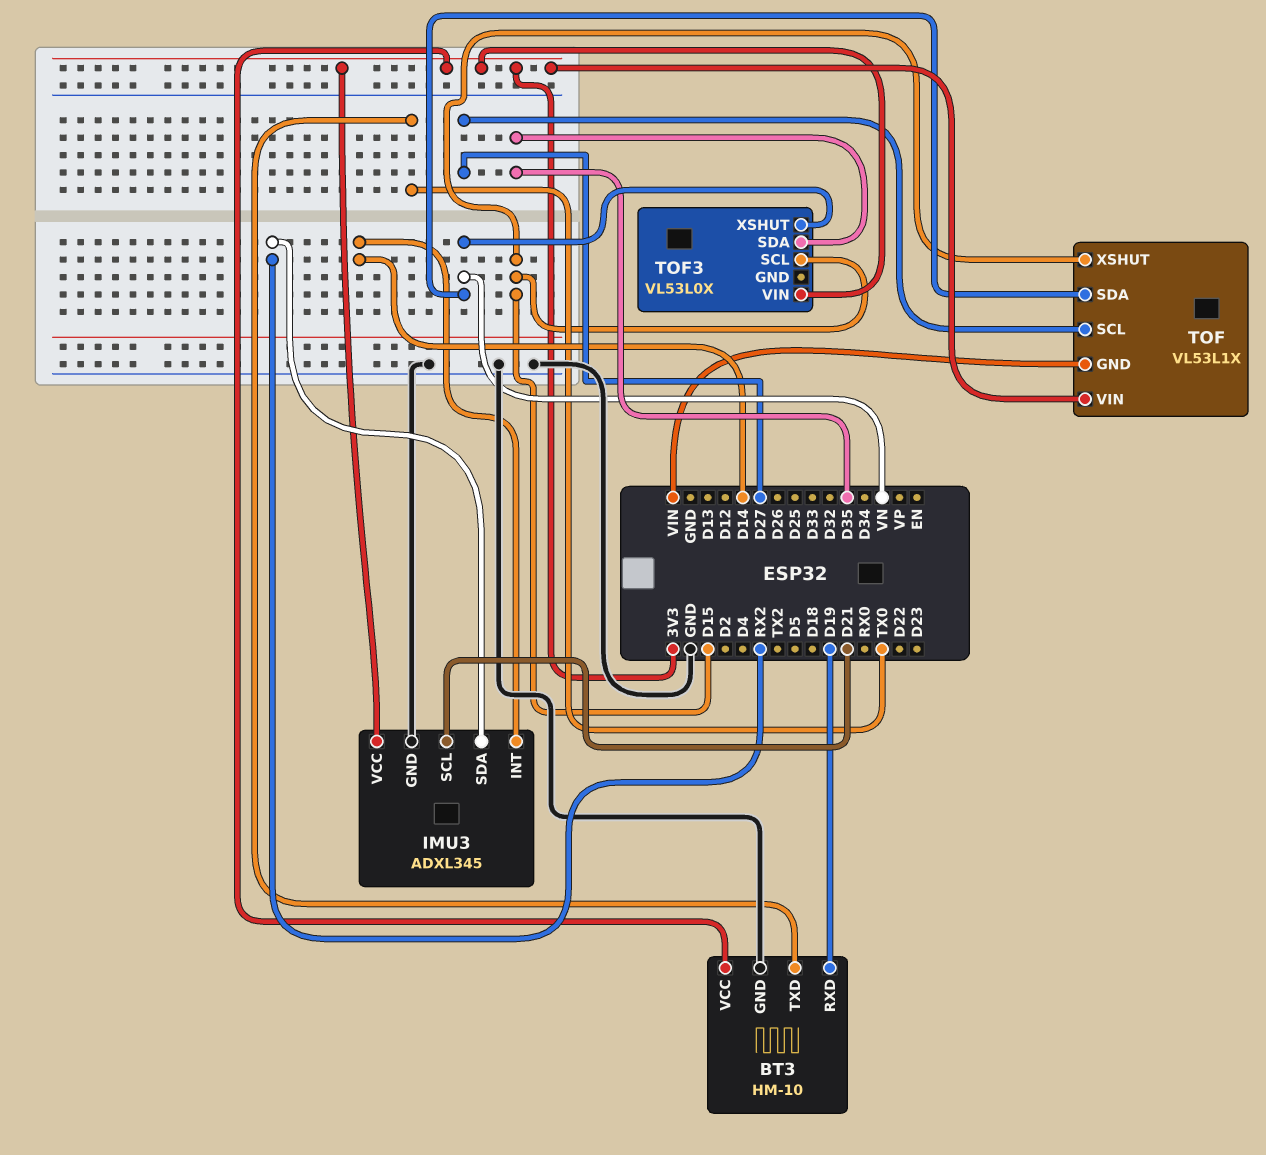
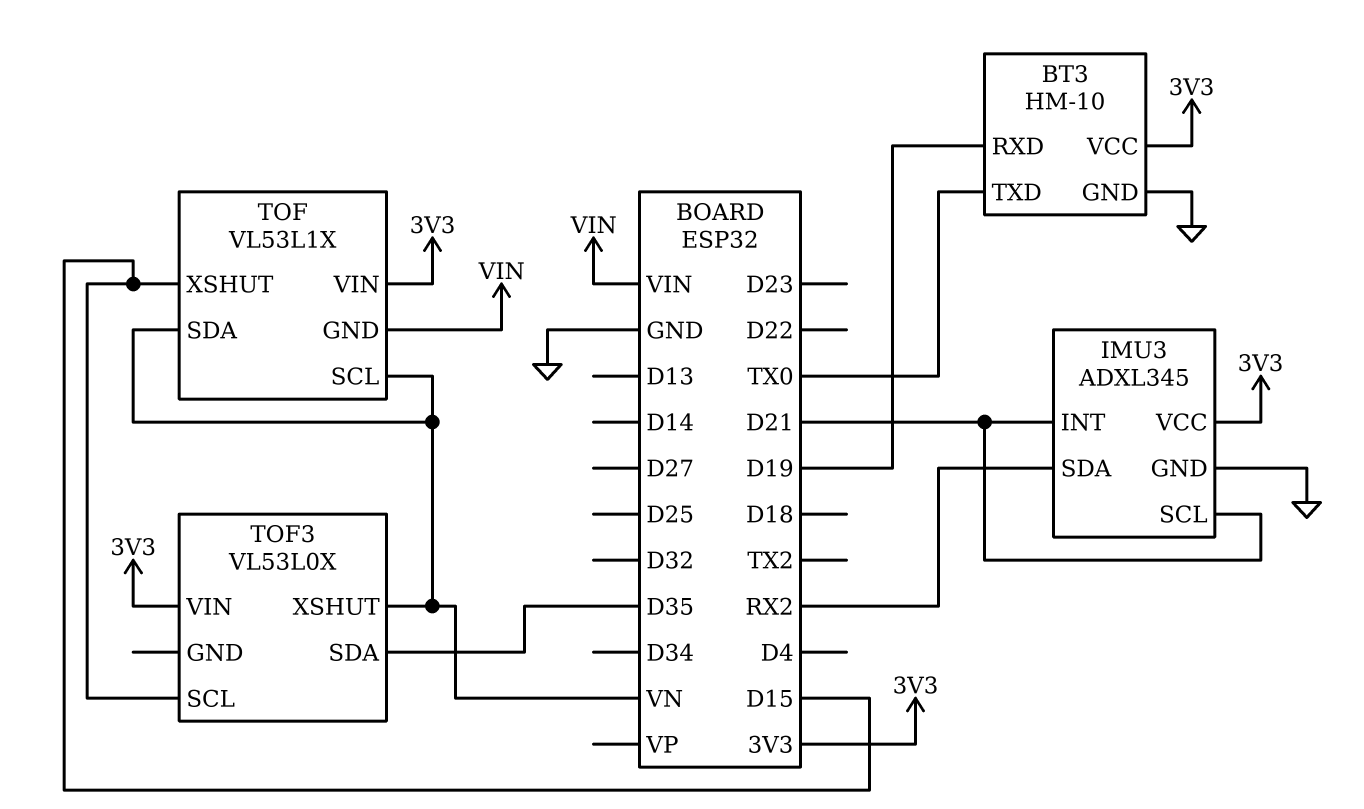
IMU3 pin INT: D14 -> D21
TOF pin SCL: D27 -> VN

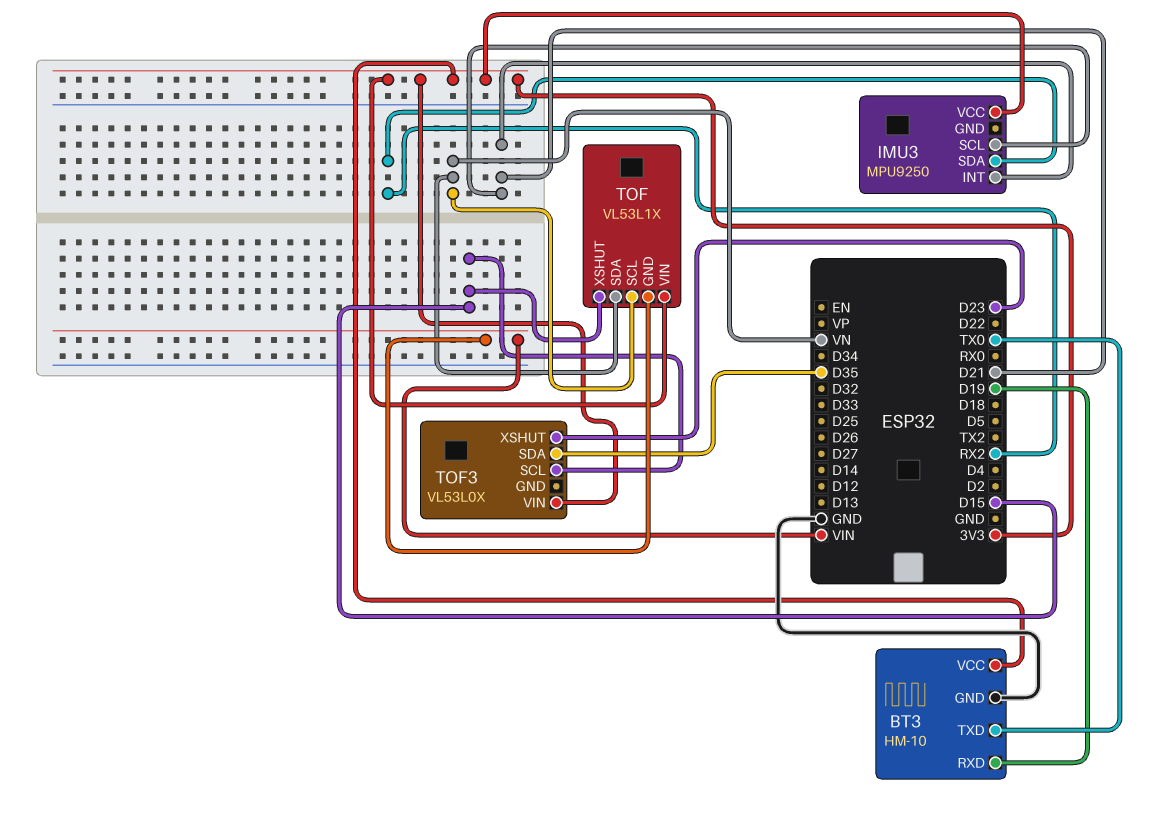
IMU3: ADXL345 -> MPU9250
IMU3 pin GND: GND -> none
TOF3 pin XSHUT: VN -> D23

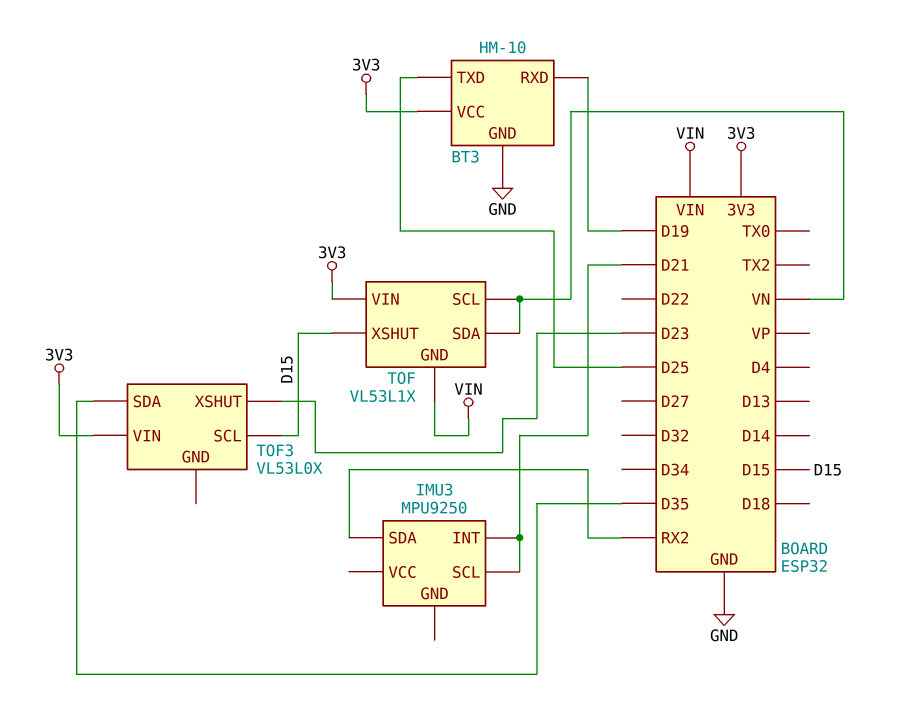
BT3 pin TXD: TX0 -> D25
IMU3 pin VCC: 3V3 -> none

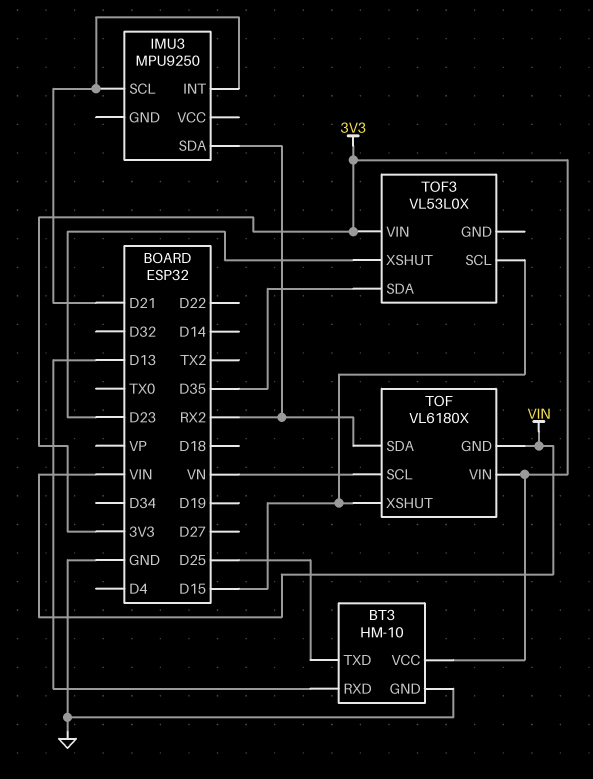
BT3 pin RXD: D19 -> D13
TOF: VL53L1X -> VL6180X
TOF pin SDA: VN -> RX2

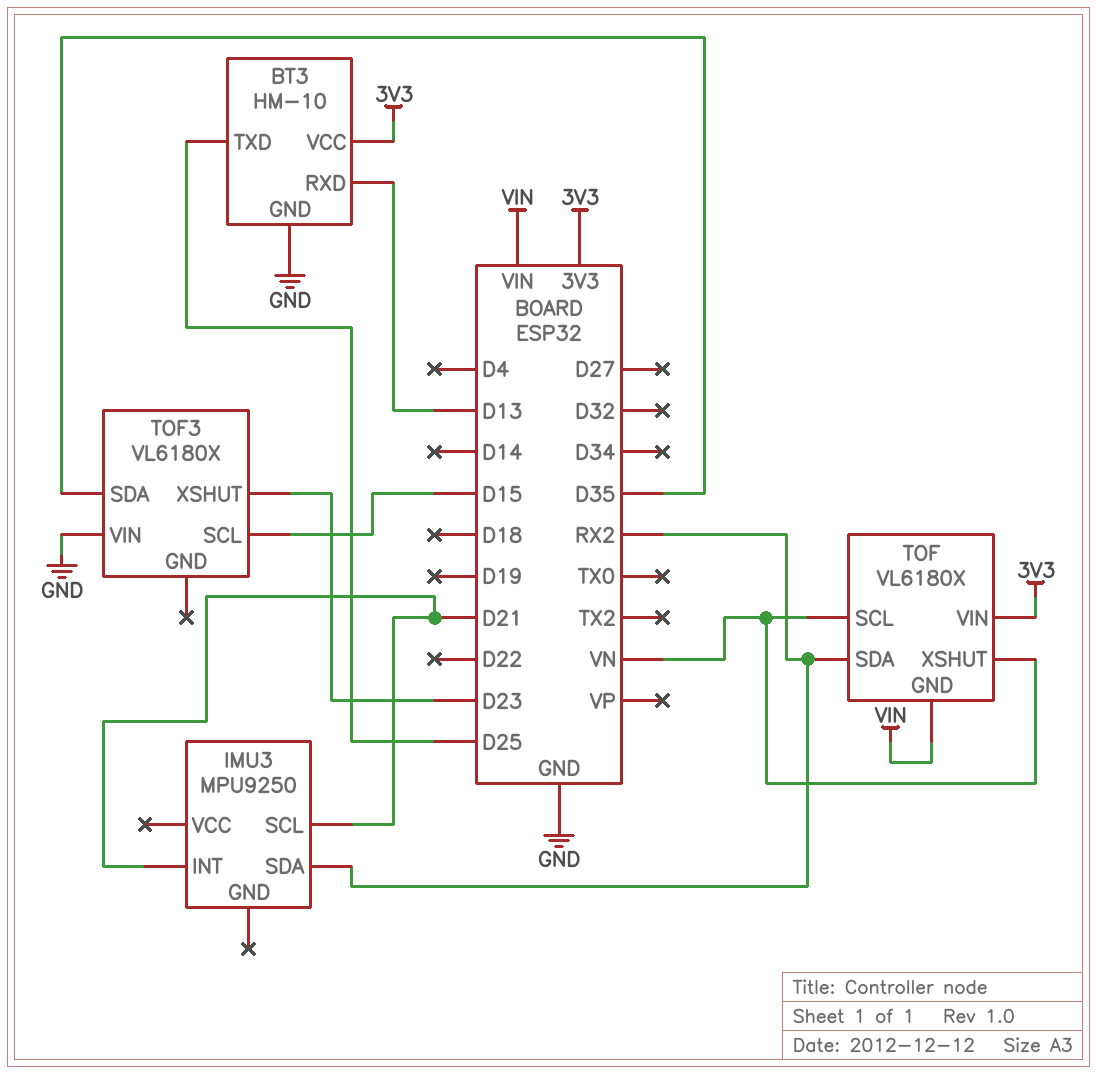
TOF pin XSHUT: D15 -> VN
TOF3: VL53L0X -> VL6180X
TOF3 pin VIN: 3V3 -> GND

